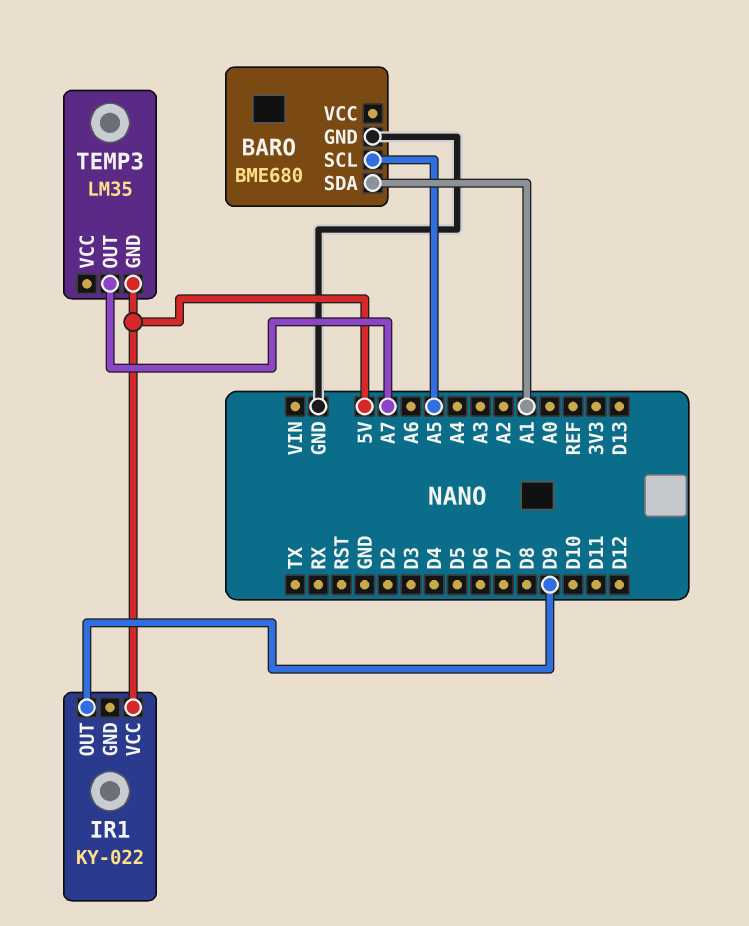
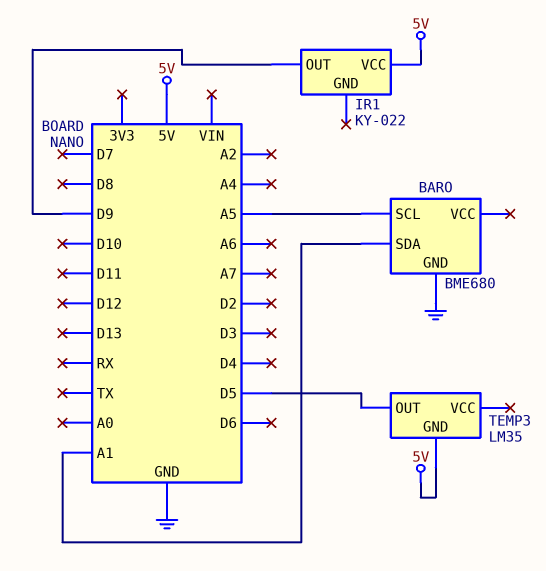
TEMP3 pin OUT: A7 -> D5

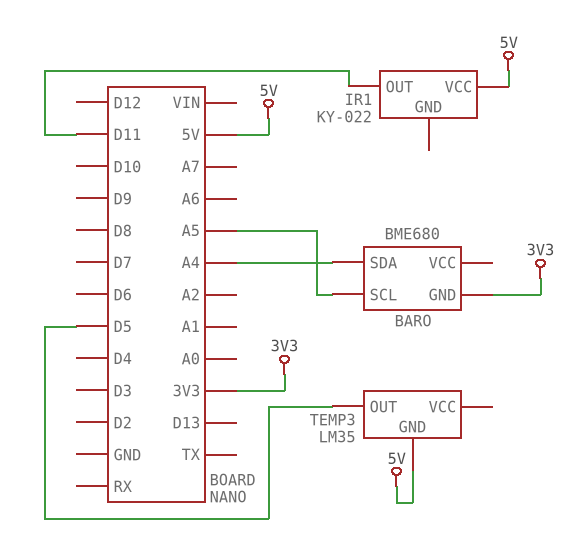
BARO pin GND: GND -> 3V3
BARO pin SDA: A1 -> A4
IR1 pin OUT: D9 -> D11

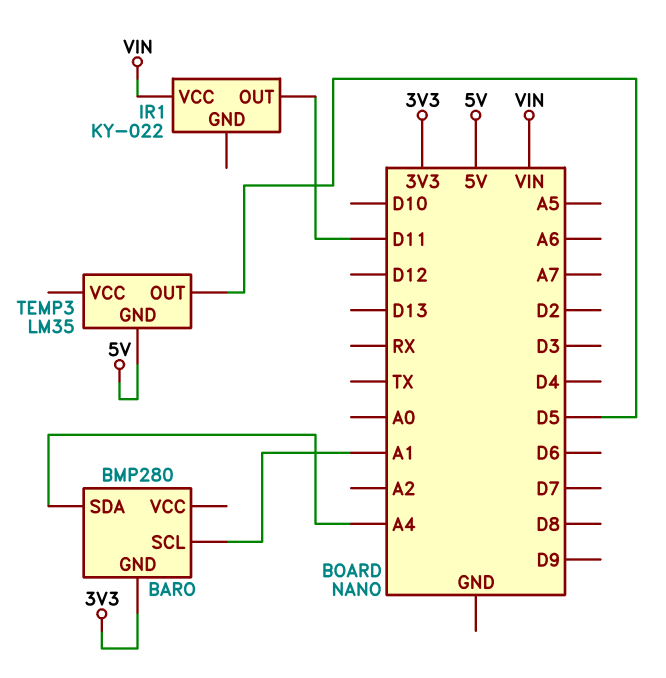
BARO: BME680 -> BMP280
BARO pin SCL: A5 -> A1
IR1 pin VCC: 5V -> VIN

